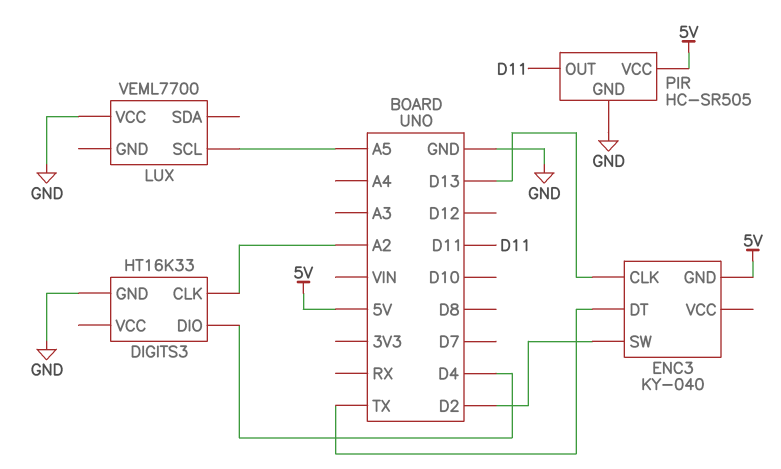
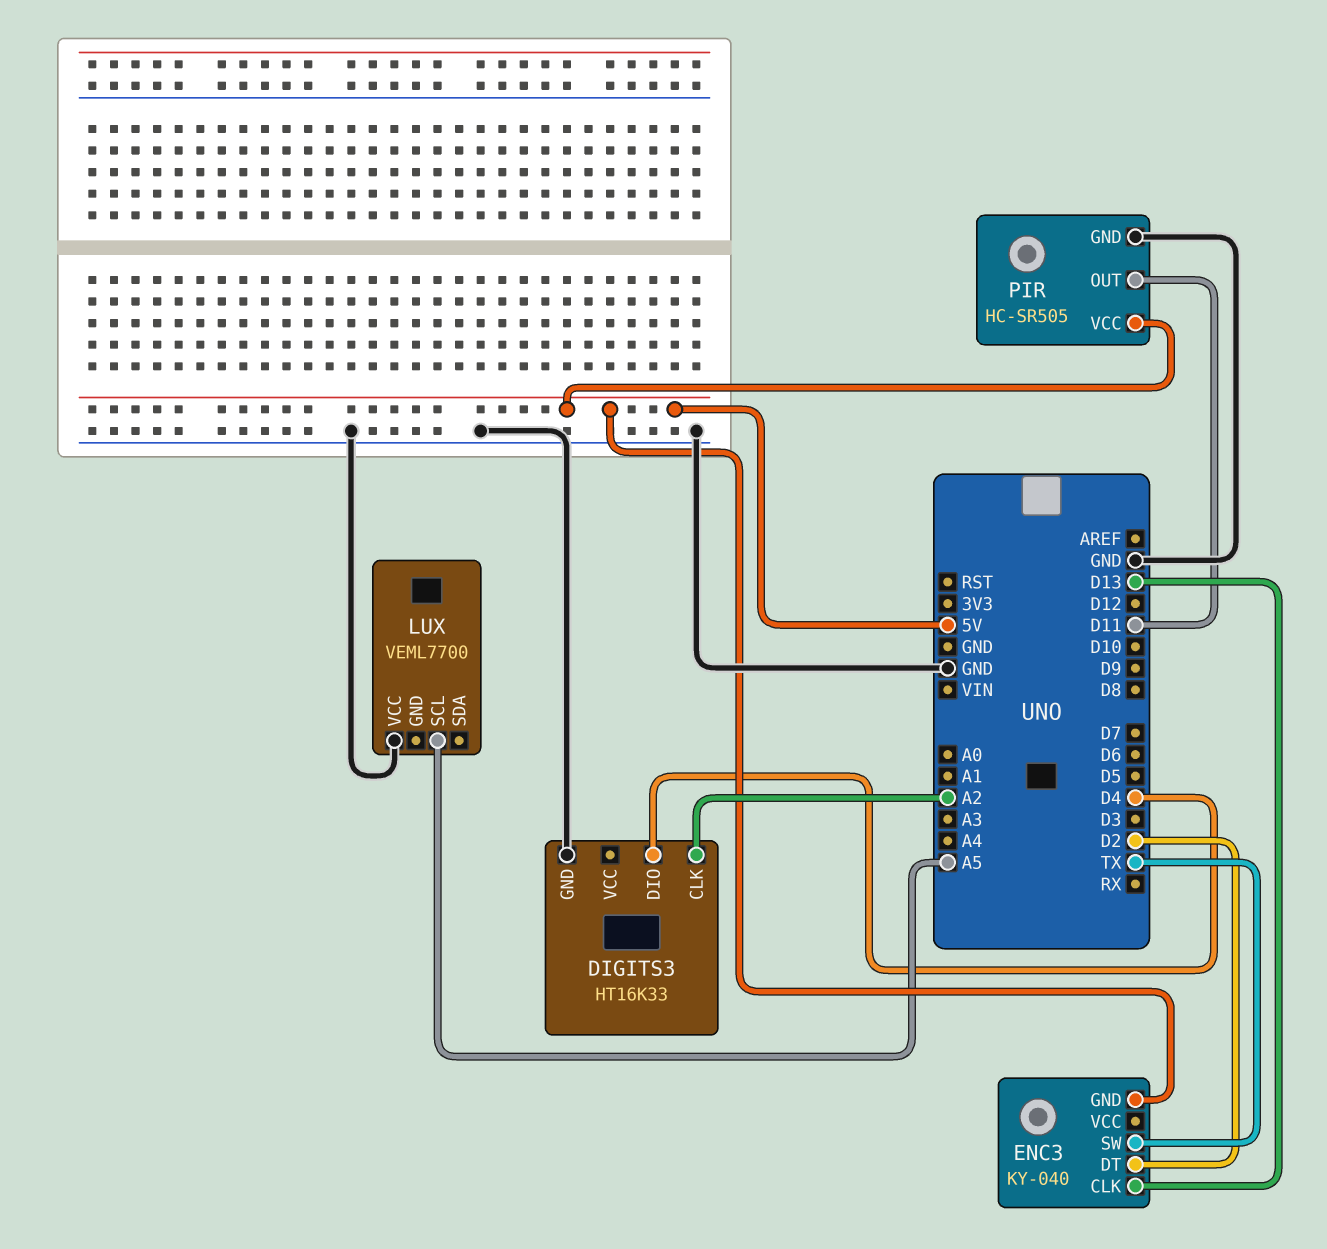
ENC3 pin DT: TX -> D2
ENC3 pin SW: D2 -> TX

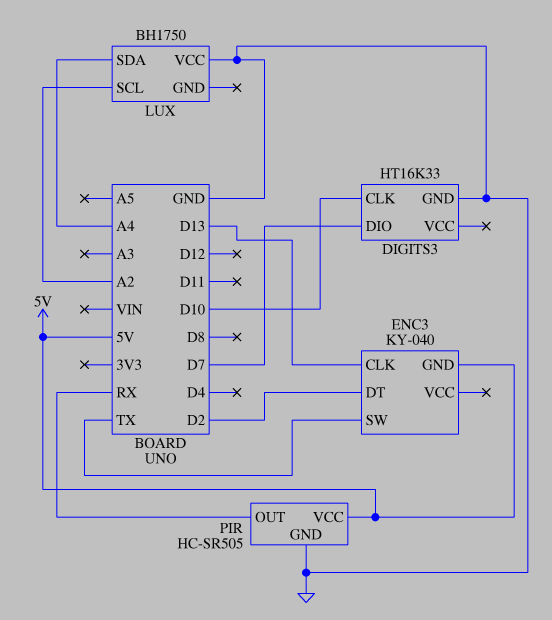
DIGITS3 pin CLK: A2 -> D10
DIGITS3 pin DIO: D4 -> D7
LUX: VEML7700 -> BH1750
LUX pin SCL: A5 -> A2
LUX pin SDA: none -> A4
PIR pin OUT: D11 -> RX

